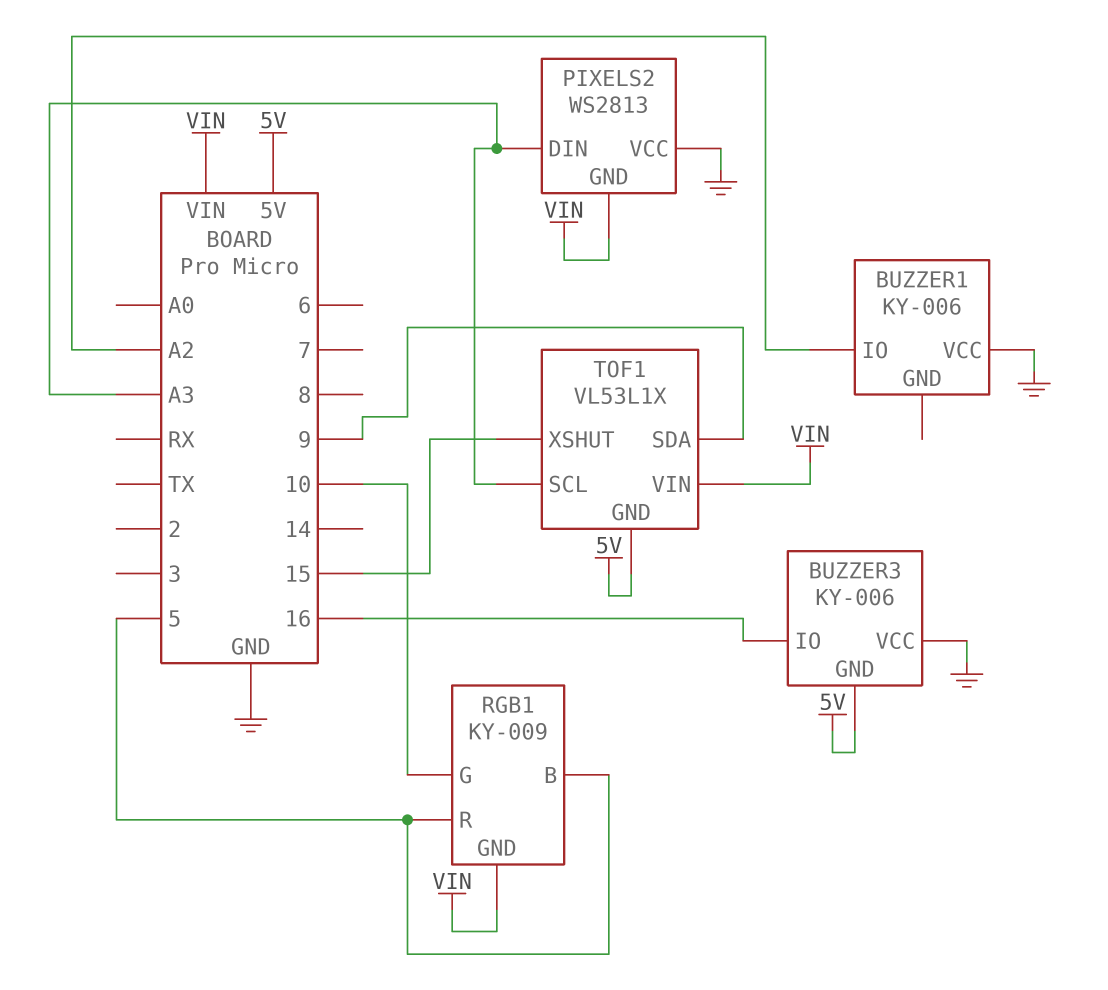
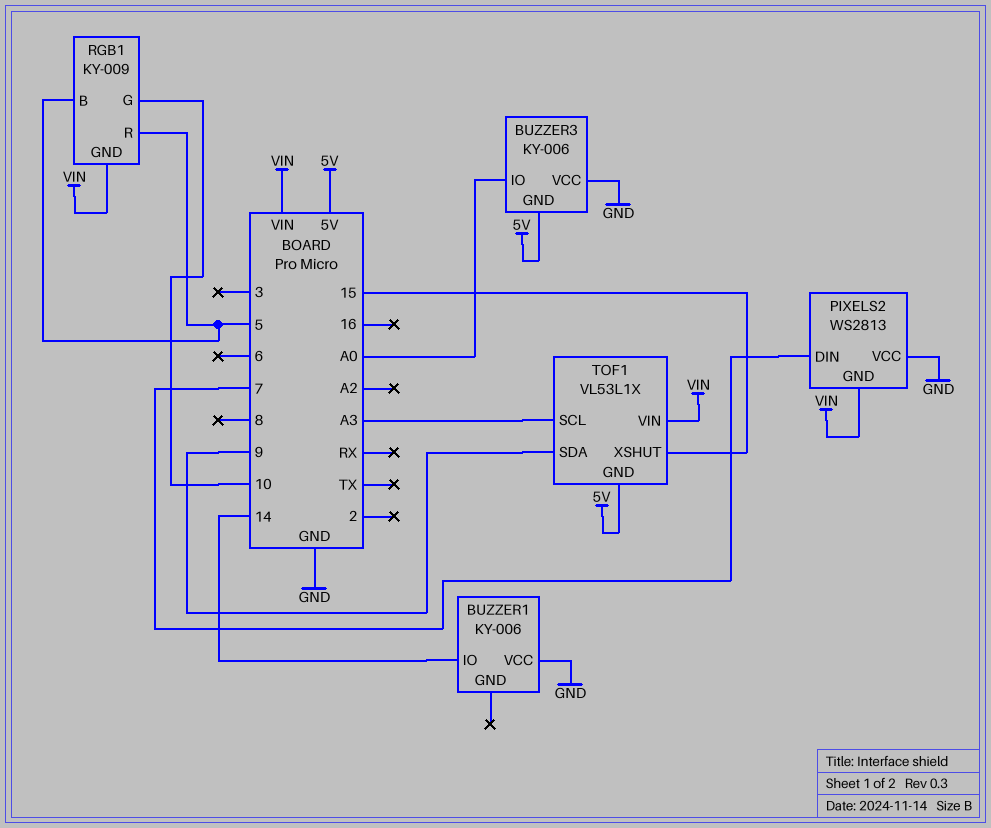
BUZZER1 pin IO: A2 -> 14
BUZZER3 pin IO: 16 -> A0
PIXELS2 pin DIN: A3 -> 7

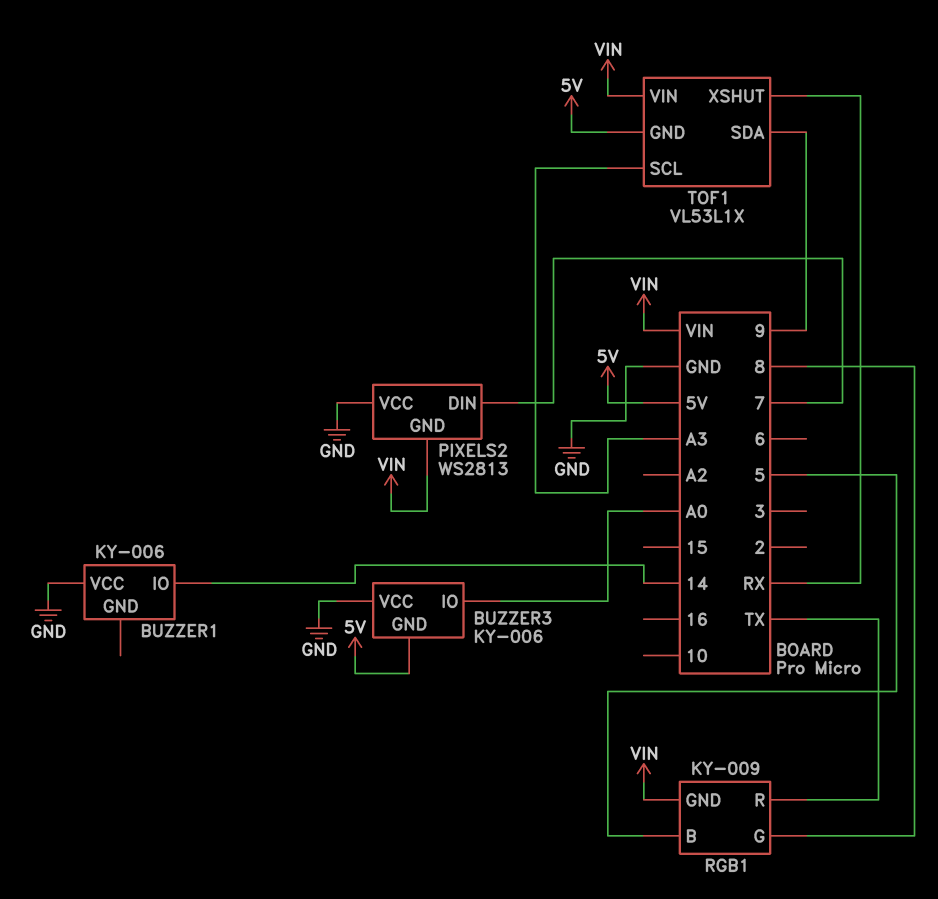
RGB1 pin G: 10 -> 8
RGB1 pin R: 5 -> TX
TOF1 pin XSHUT: 15 -> RX

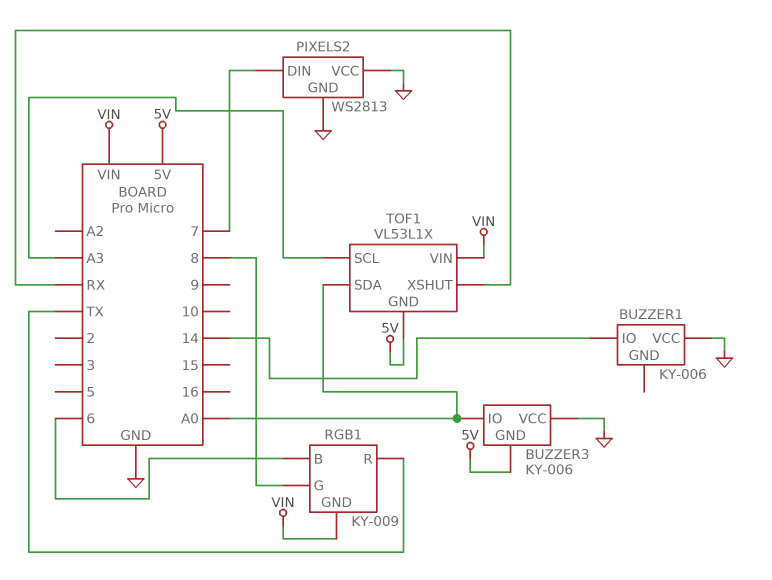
PIXELS2 pin GND: VIN -> GND
RGB1 pin B: 5 -> 6
TOF1 pin SDA: 9 -> A0

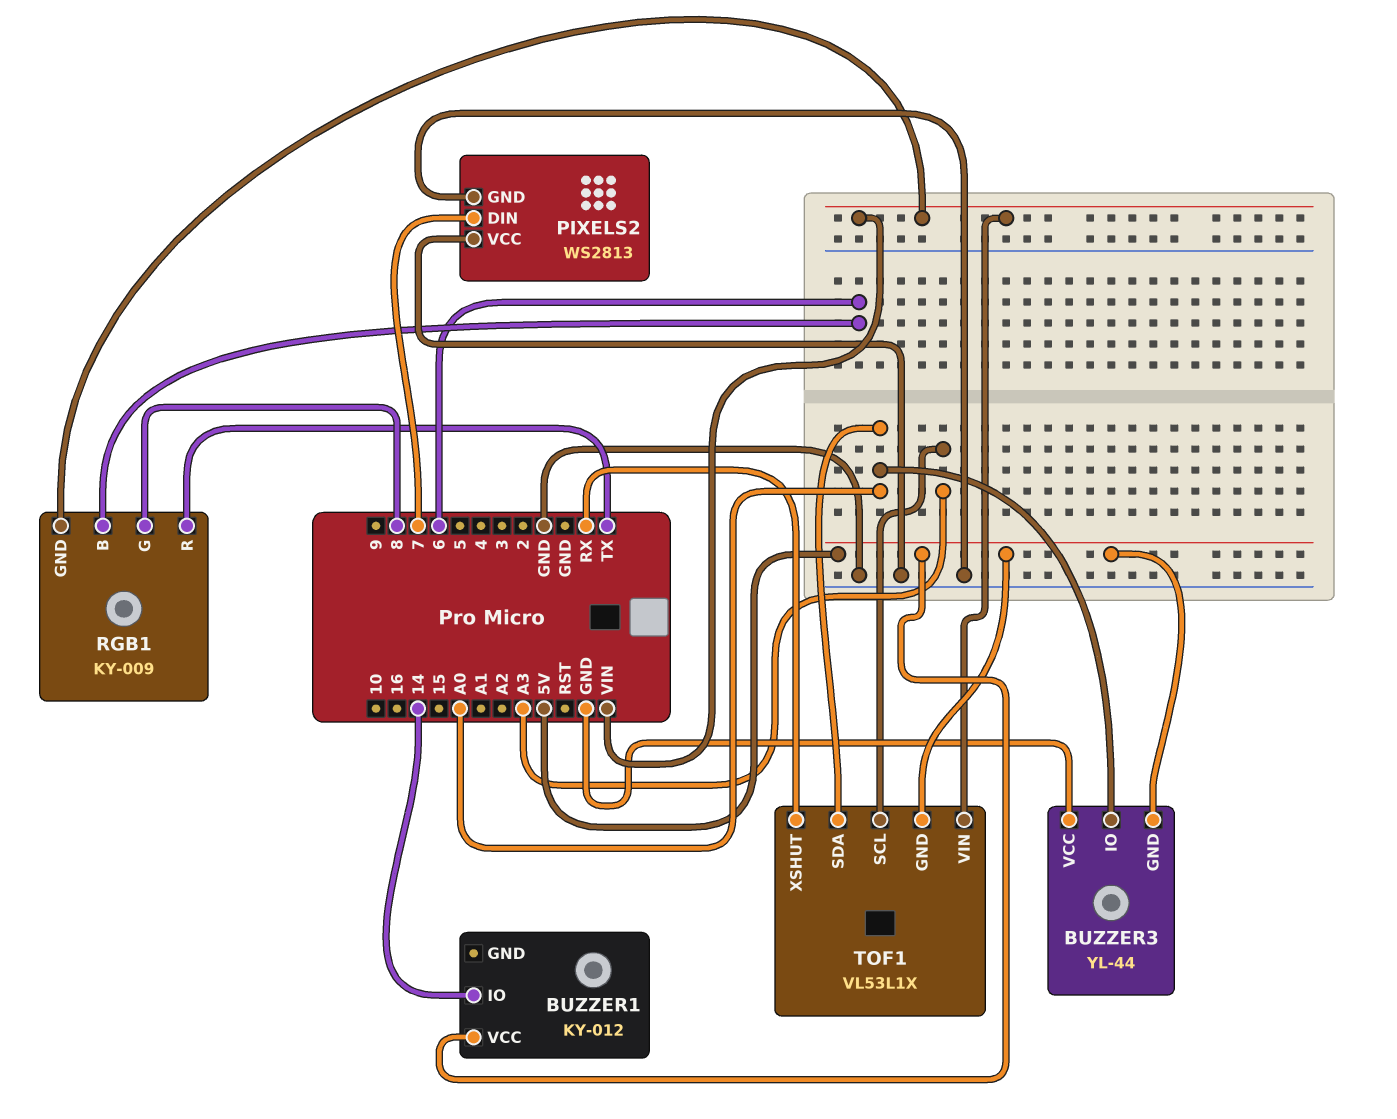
BUZZER1: KY-006 -> KY-012
BUZZER1 pin VCC: GND -> 5V
BUZZER3: KY-006 -> YL-44

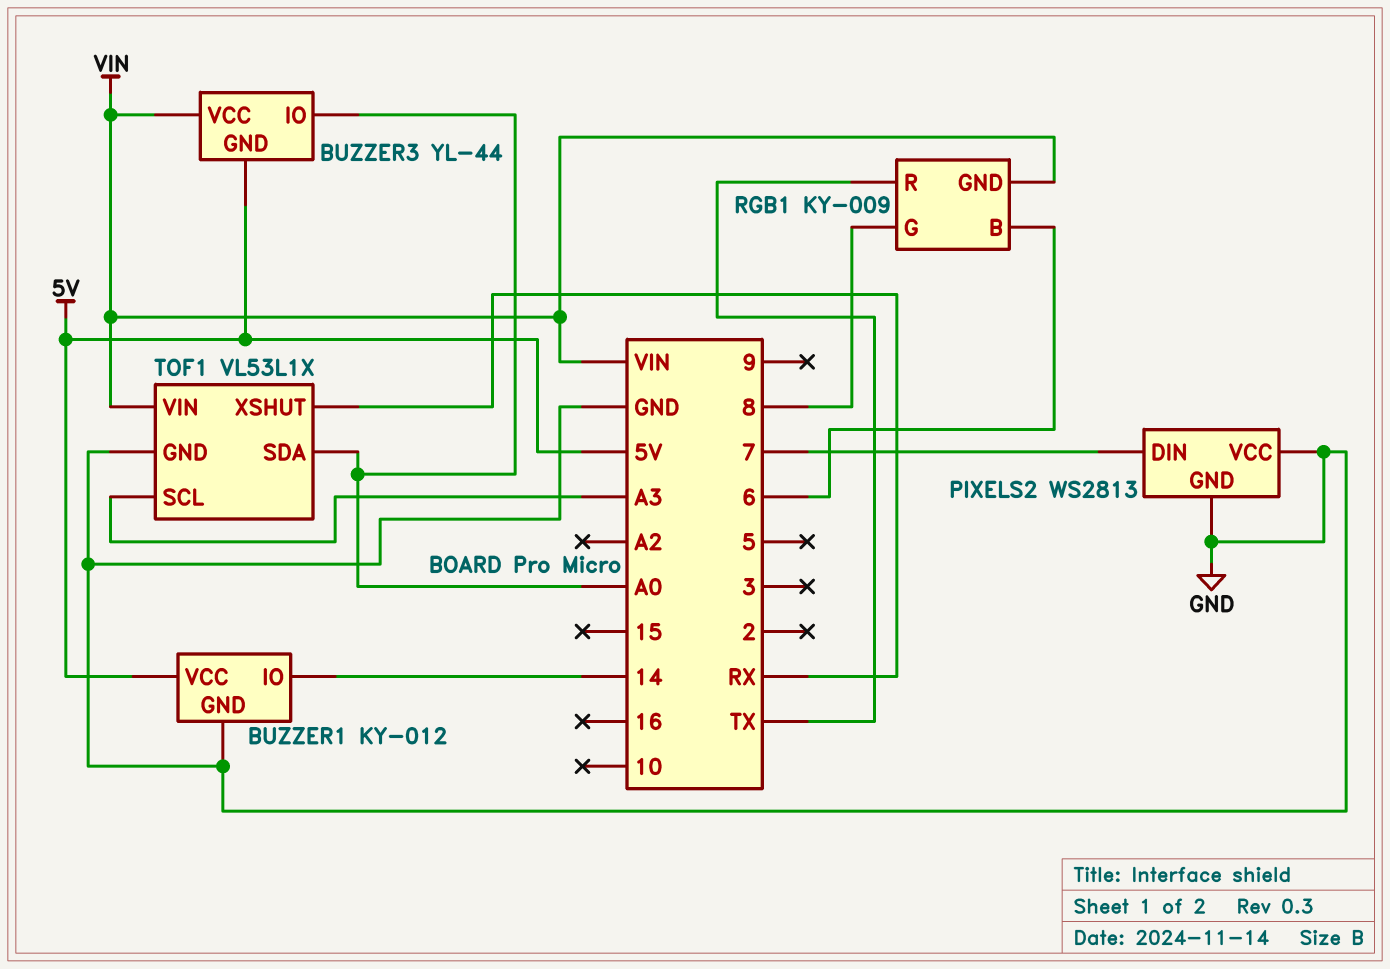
BUZZER1 pin GND: none -> GND
BUZZER3 pin VCC: GND -> VIN
TOF1 pin GND: 5V -> GND

